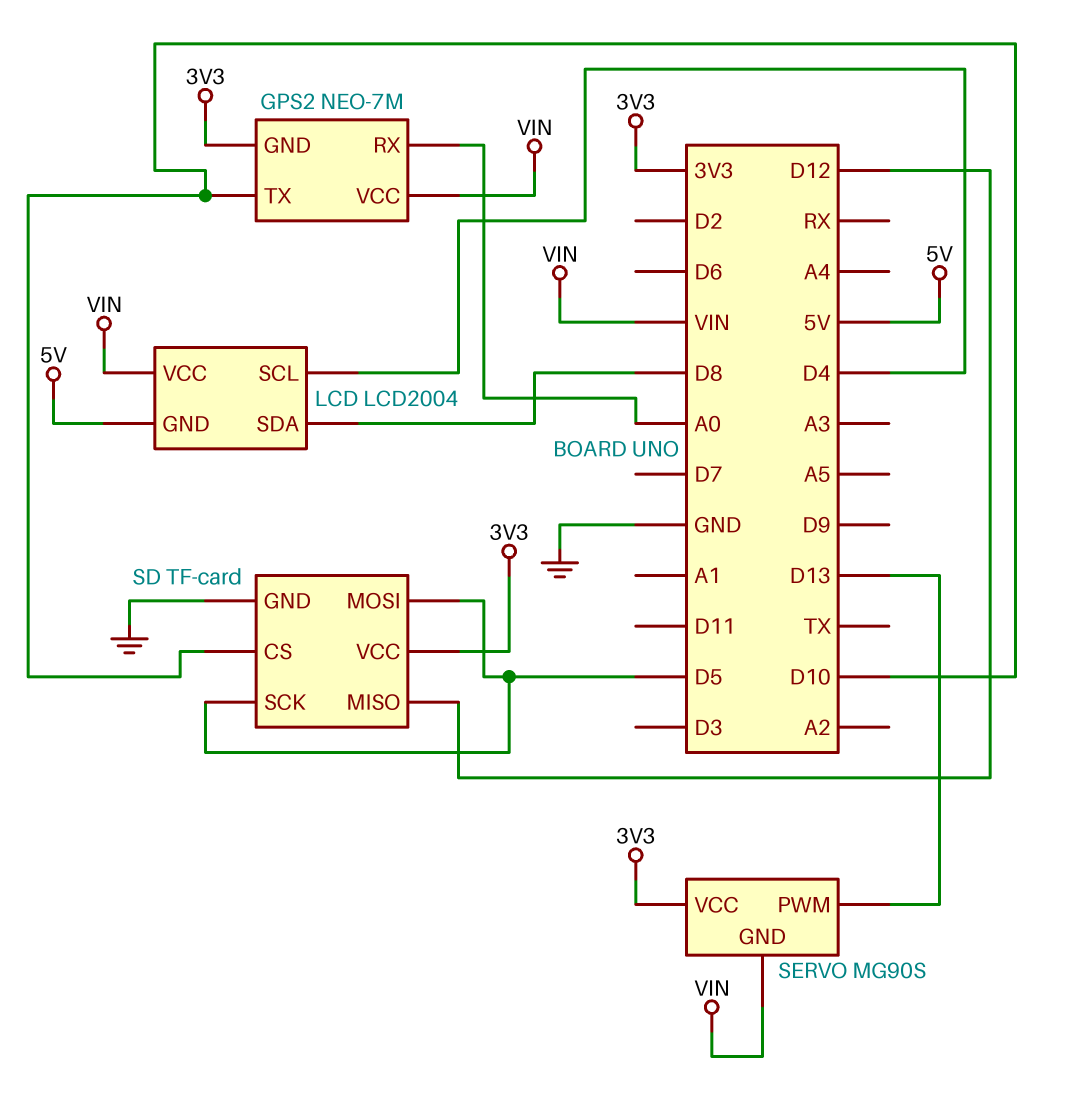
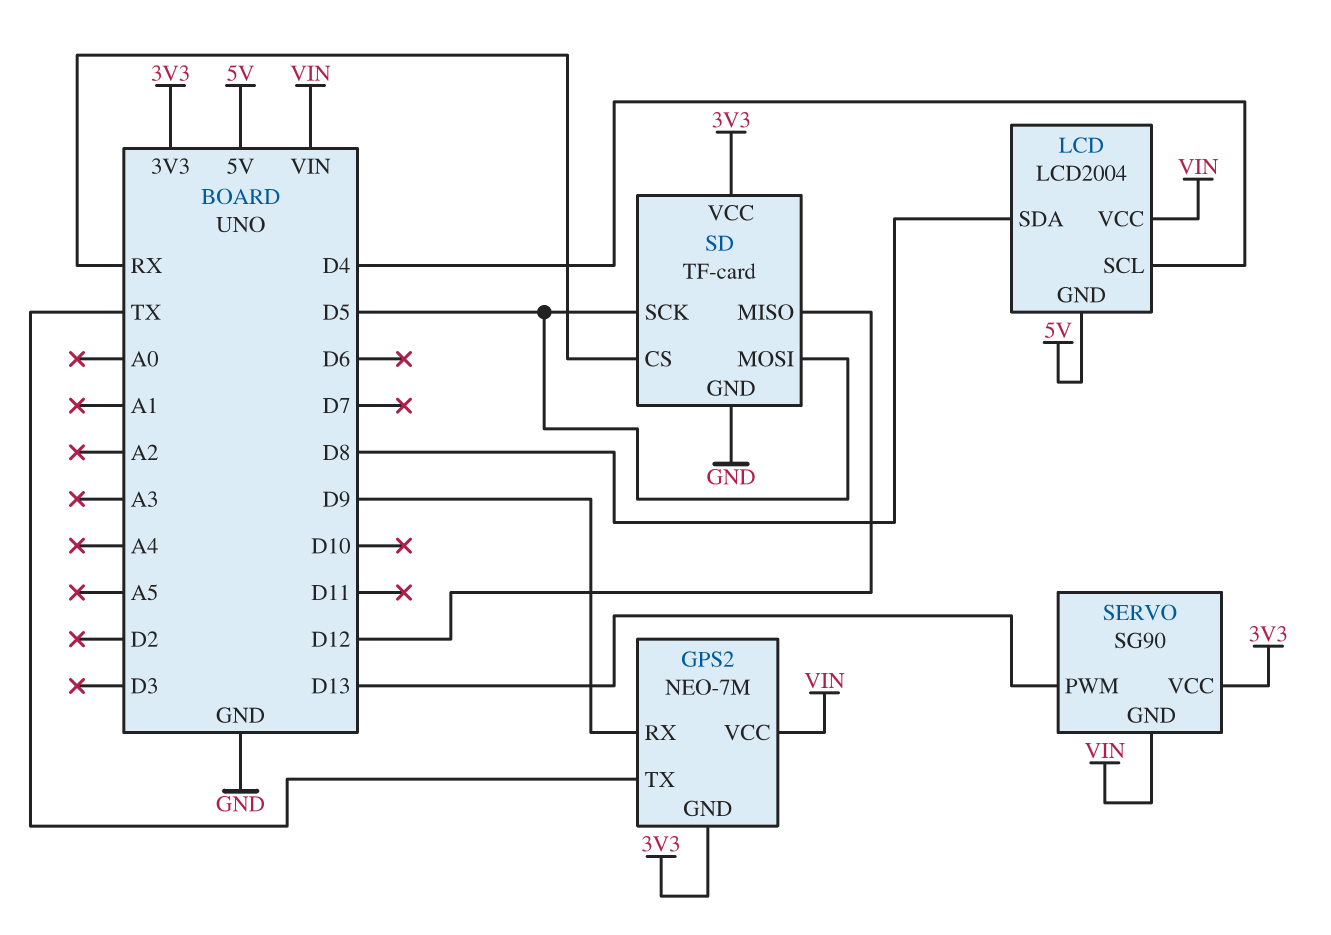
GPS2 pin RX: A0 -> D9
GPS2 pin TX: D10 -> TX
SD pin CS: D10 -> RX
SERVO: MG90S -> SG90

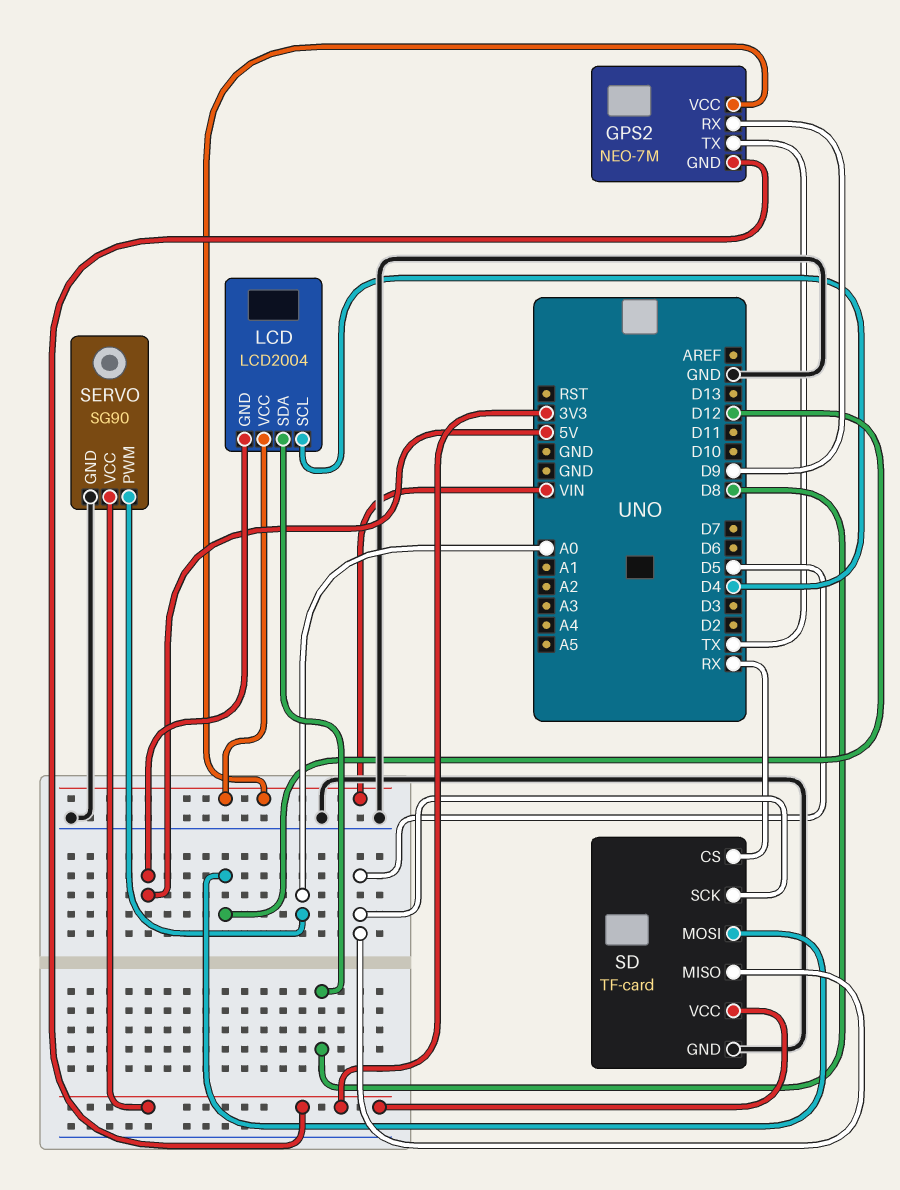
SD pin MISO: D12 -> D5
SD pin MOSI: D5 -> D12
SERVO pin GND: VIN -> GND
SERVO pin PWM: D13 -> A0

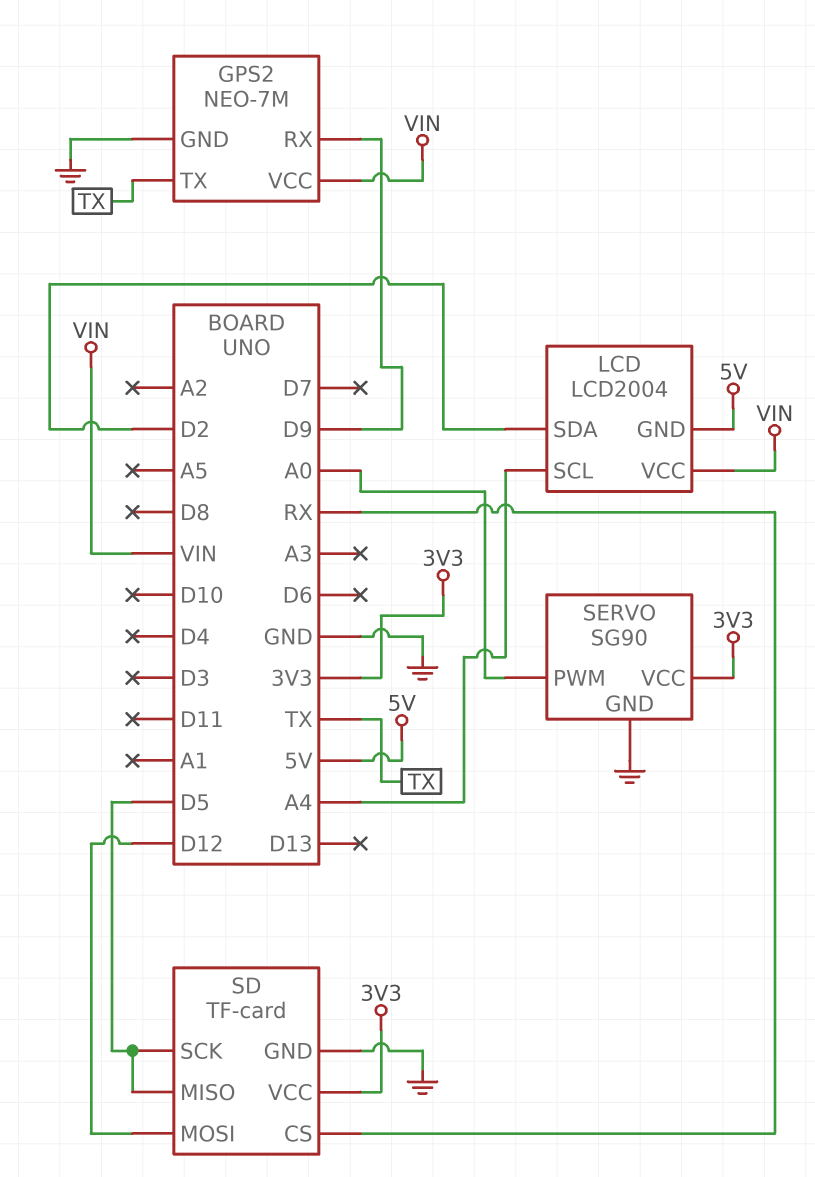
GPS2 pin GND: 3V3 -> GND
LCD pin SCL: D4 -> A4
LCD pin SDA: D8 -> D2

